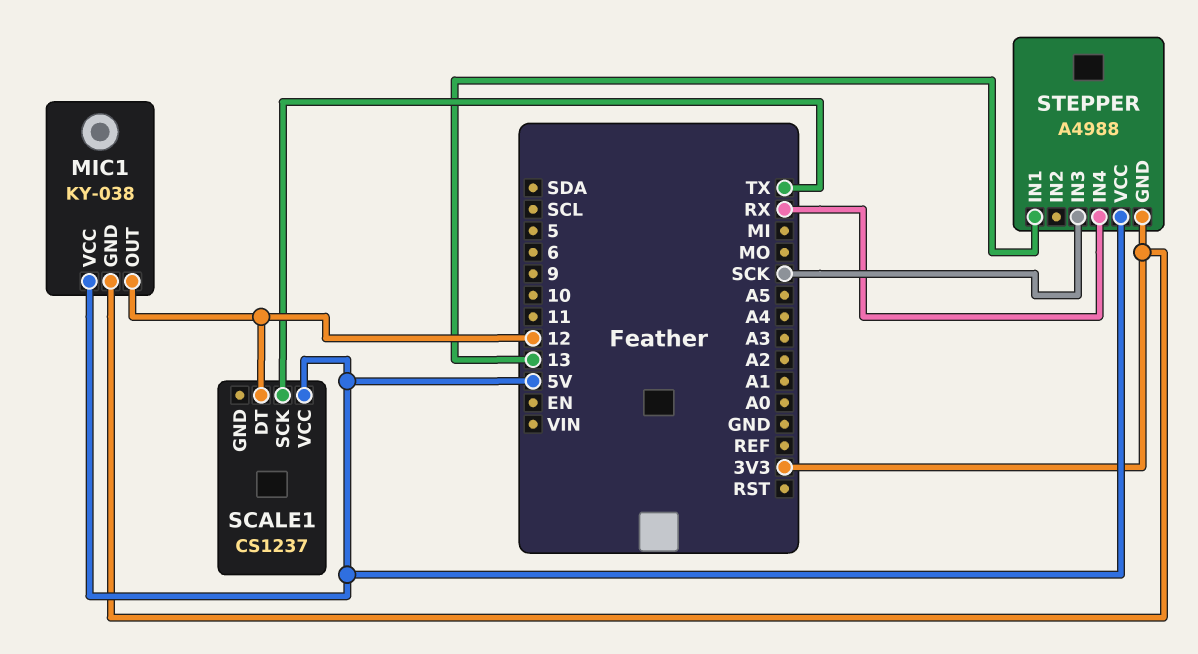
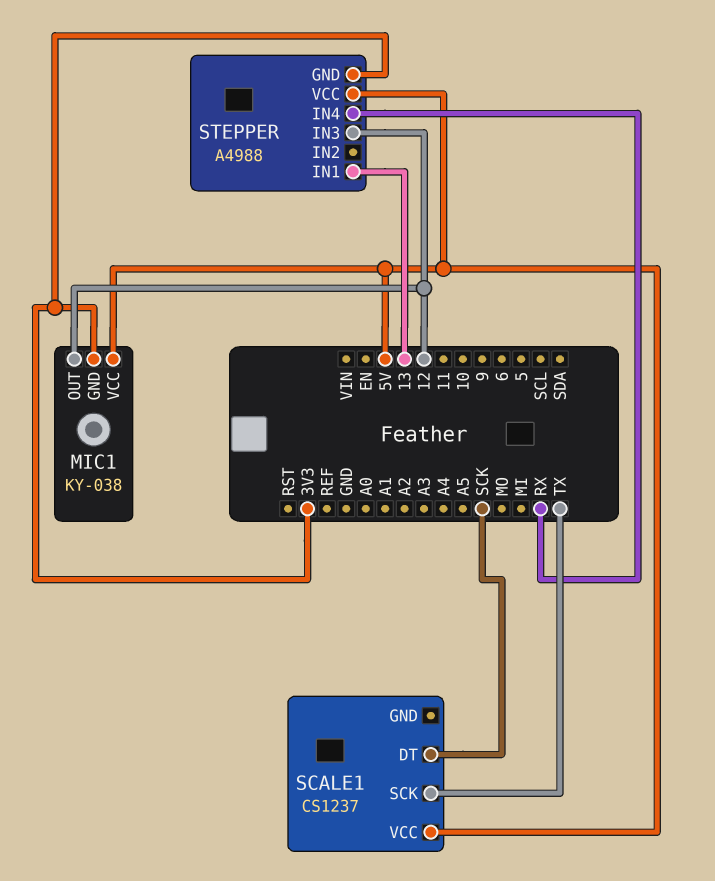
SCALE1 pin DT: 12 -> SCK
STEPPER pin IN3: SCK -> 12

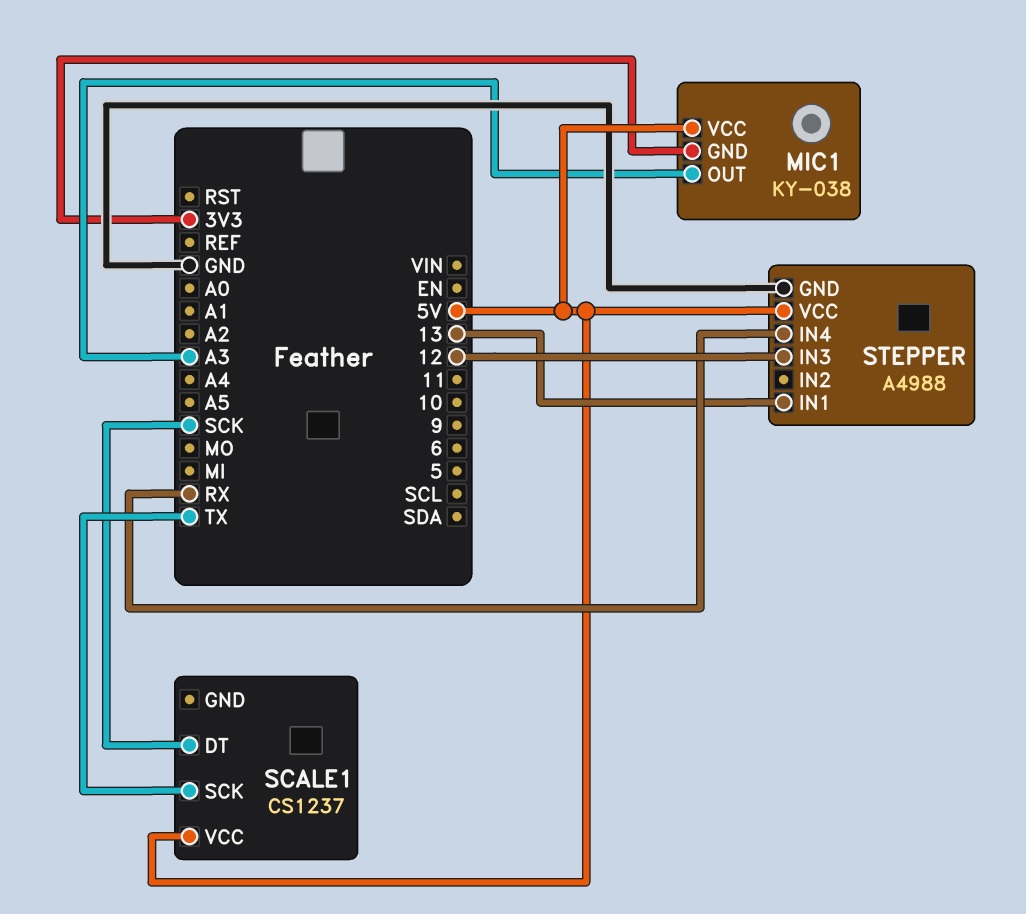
MIC1 pin OUT: 12 -> A3
STEPPER pin GND: 3V3 -> GND

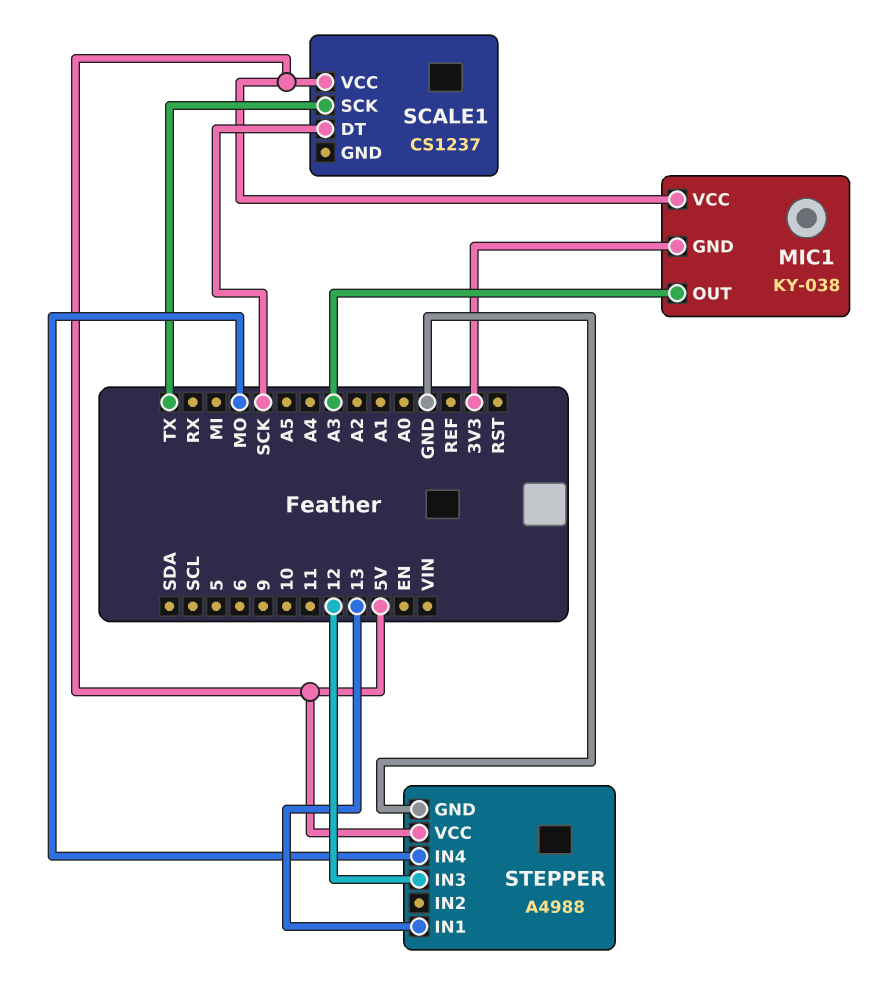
STEPPER pin IN4: RX -> MO

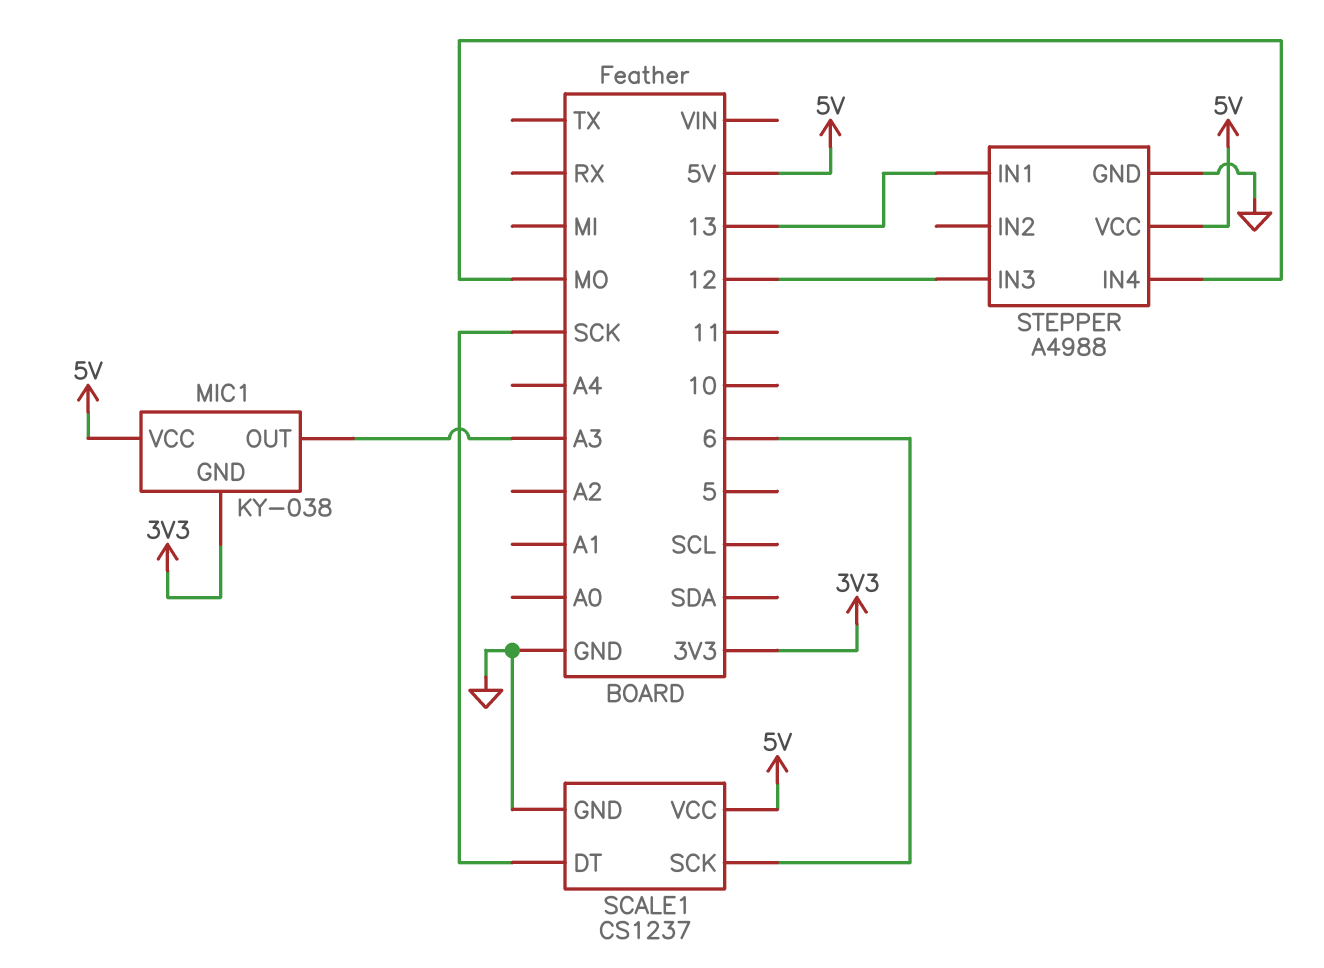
SCALE1 pin GND: none -> GND
SCALE1 pin SCK: TX -> 6

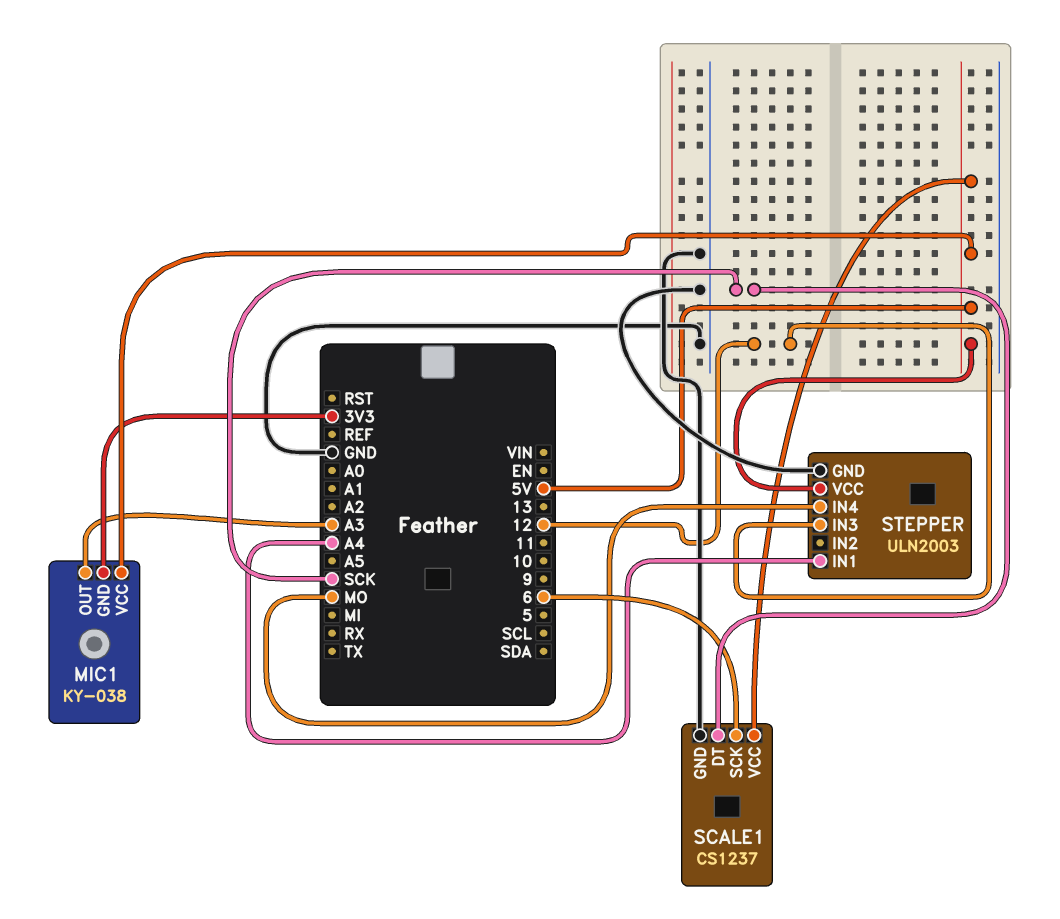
STEPPER: A4988 -> ULN2003
STEPPER pin IN1: 13 -> A4

